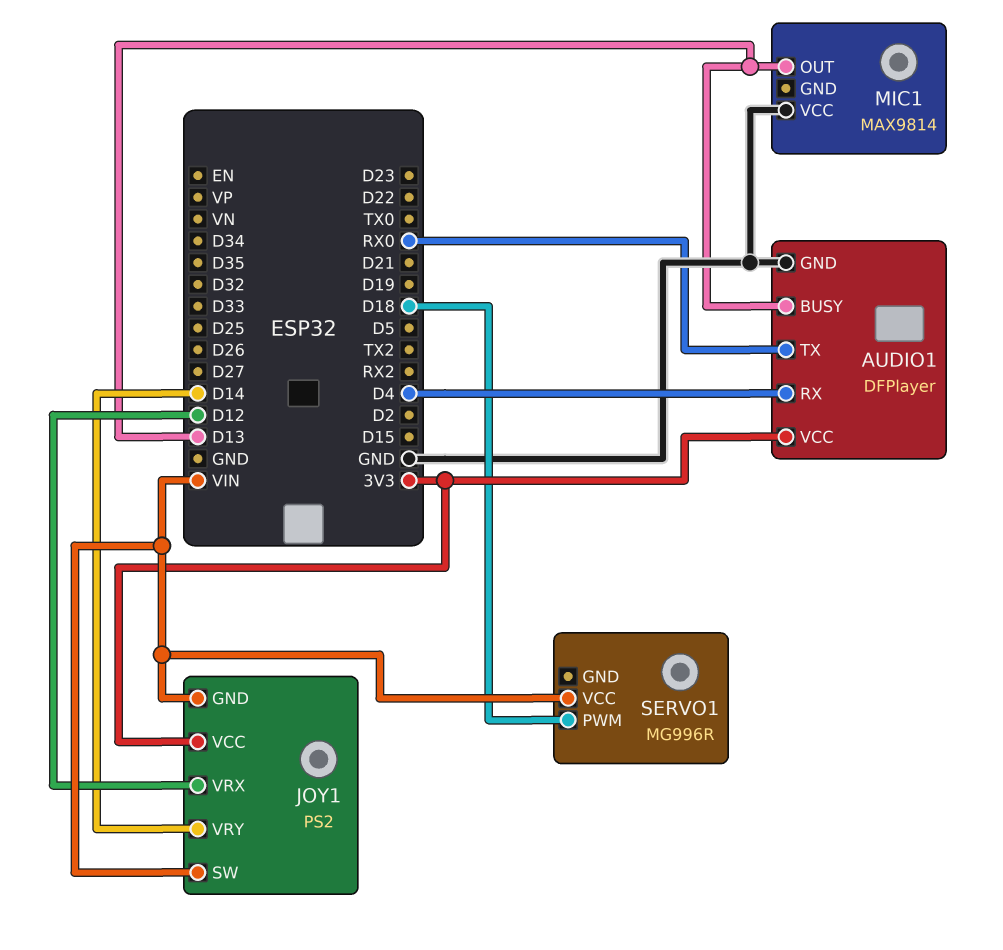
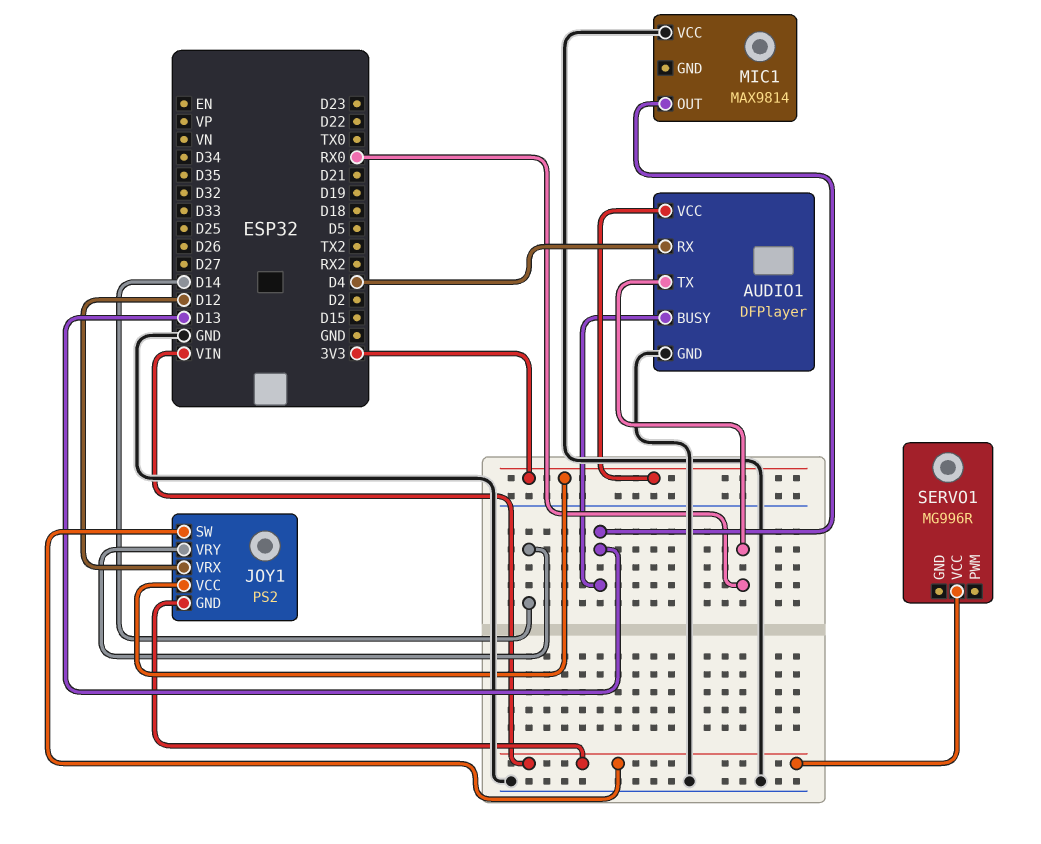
SERVO1 pin PWM: D18 -> none

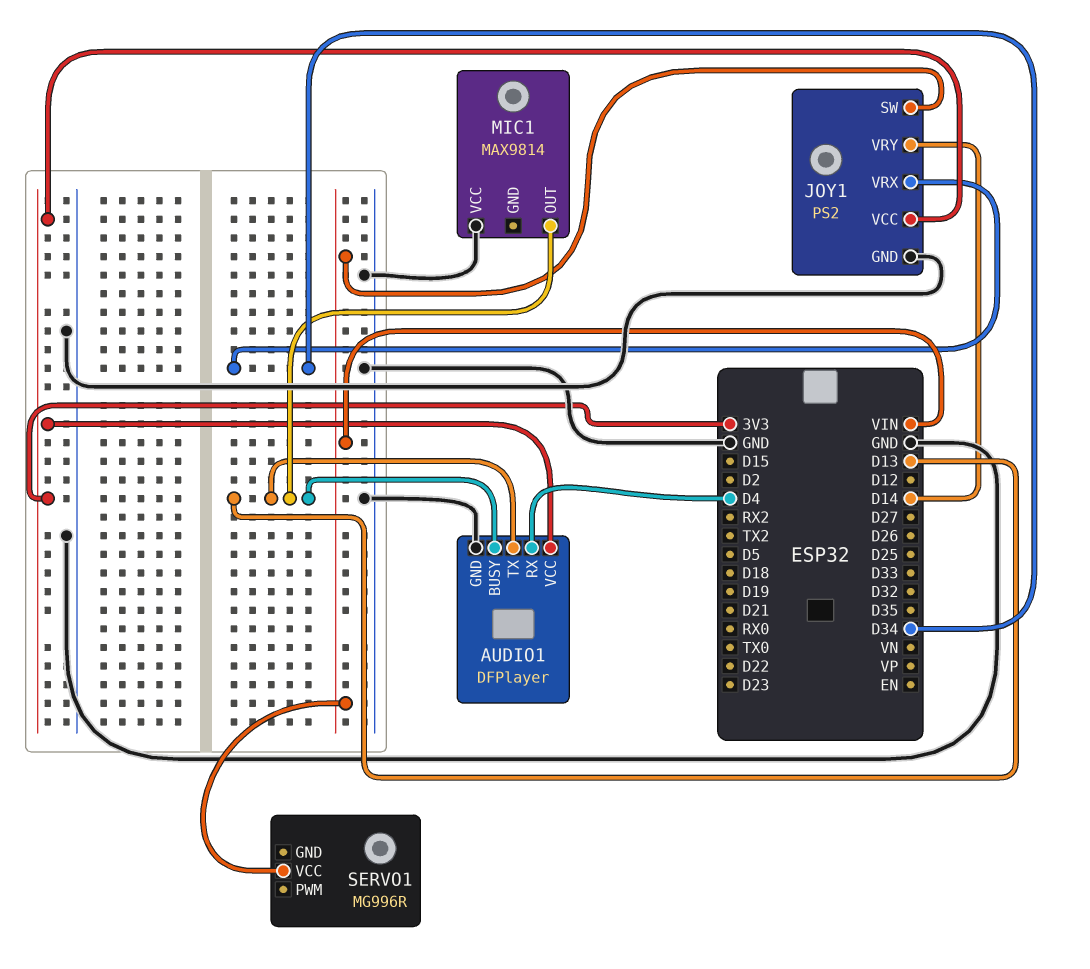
AUDIO1 pin TX: RX0 -> D13
JOY1 pin GND: VIN -> GND
JOY1 pin VRX: D12 -> D34

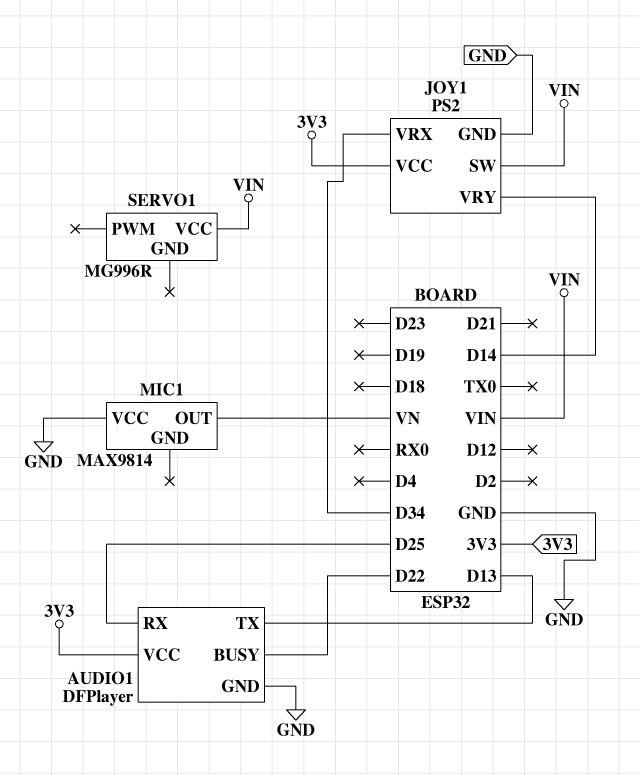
AUDIO1 pin BUSY: D13 -> D22
AUDIO1 pin RX: D4 -> D25
MIC1 pin OUT: D13 -> VN

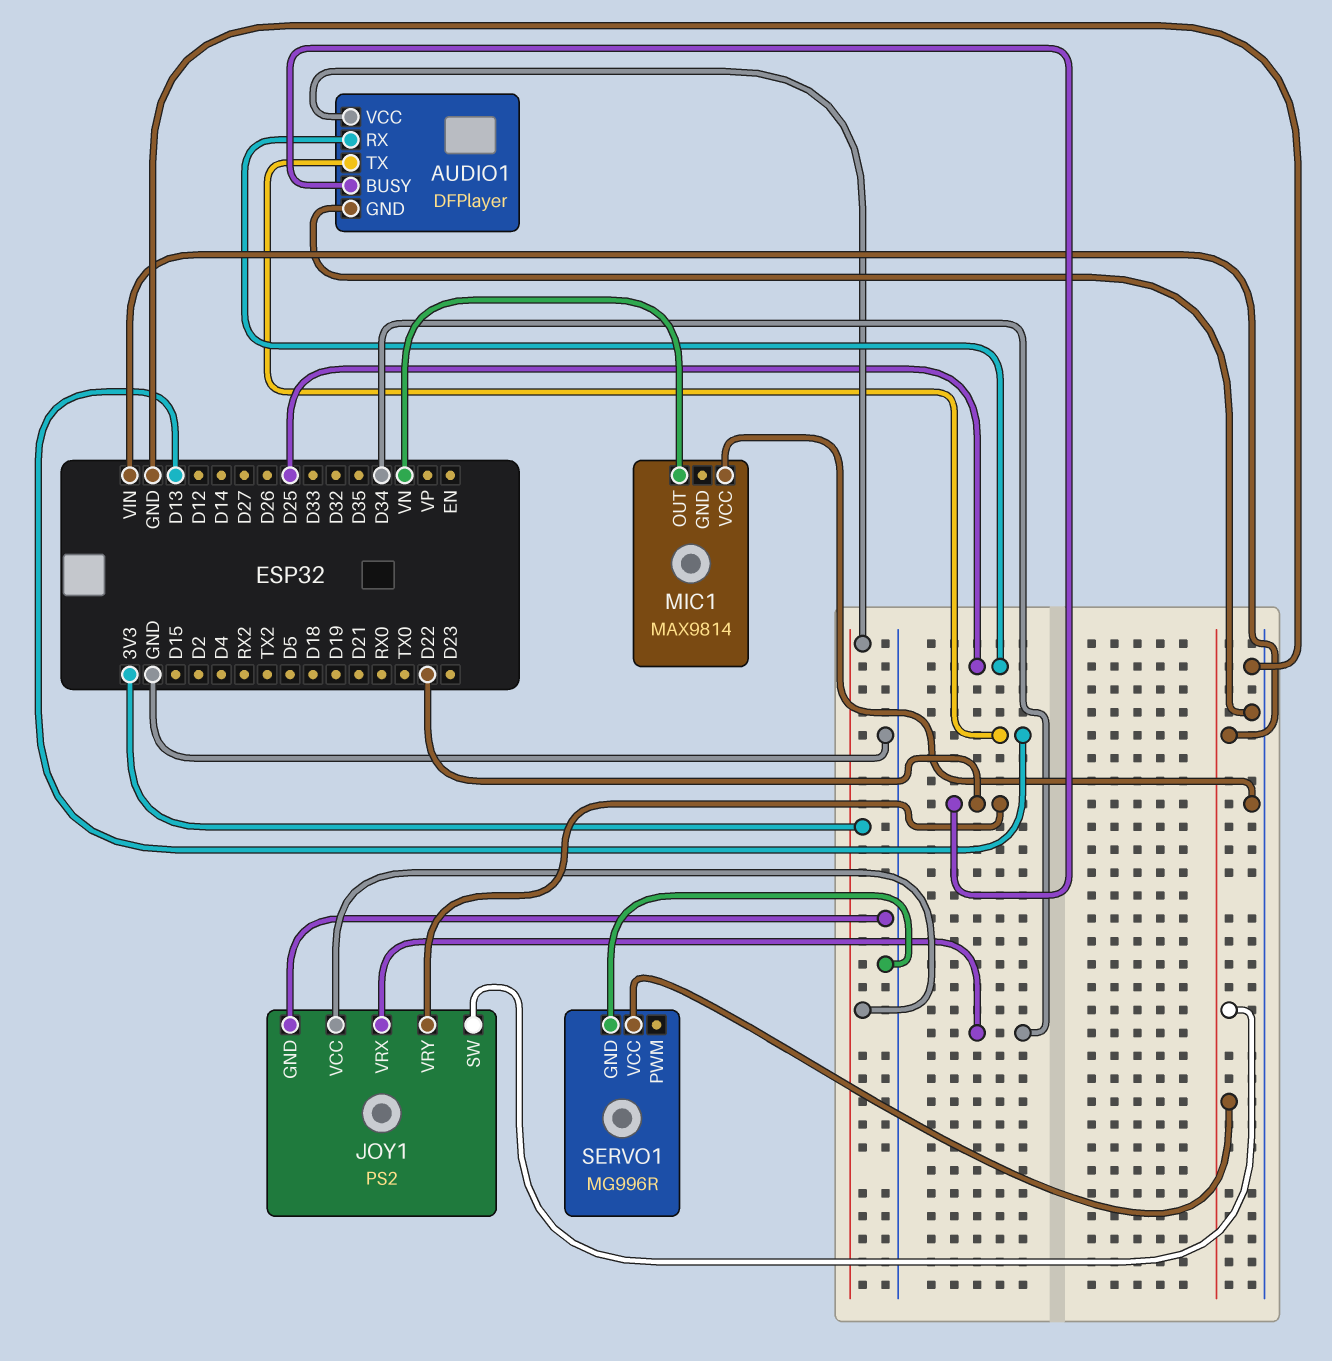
JOY1 pin VRY: D14 -> D22
SERVO1 pin GND: none -> GND

